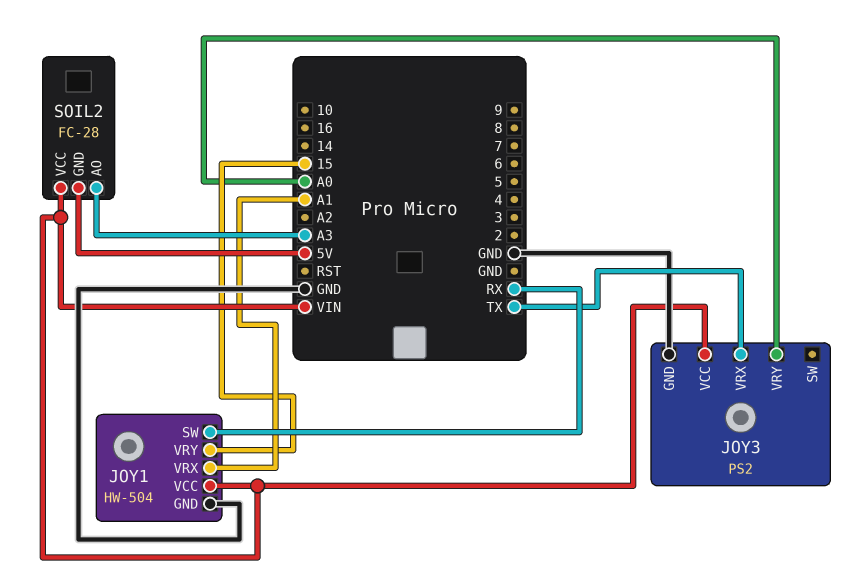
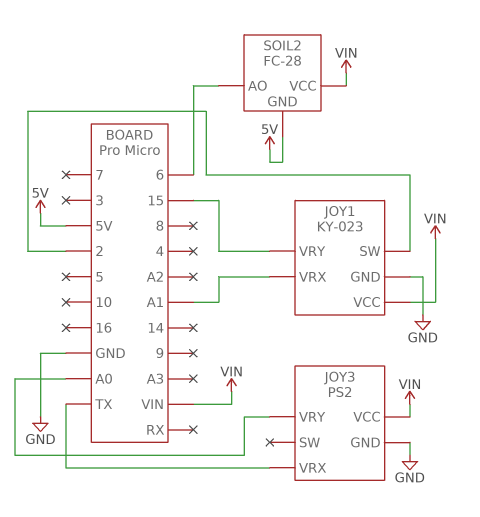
JOY1: HW-504 -> KY-023
JOY1 pin SW: RX -> 2
SOIL2 pin AO: A3 -> 6

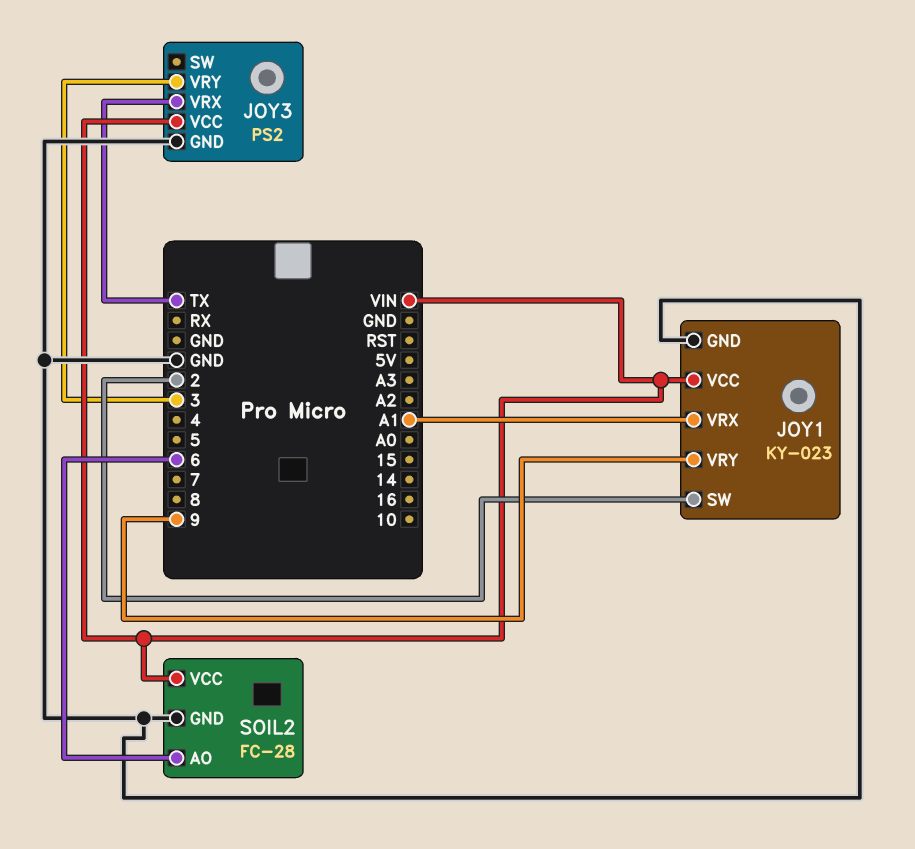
JOY1 pin VRY: 15 -> 9
JOY3 pin VRY: A0 -> 3
SOIL2 pin GND: 5V -> GND

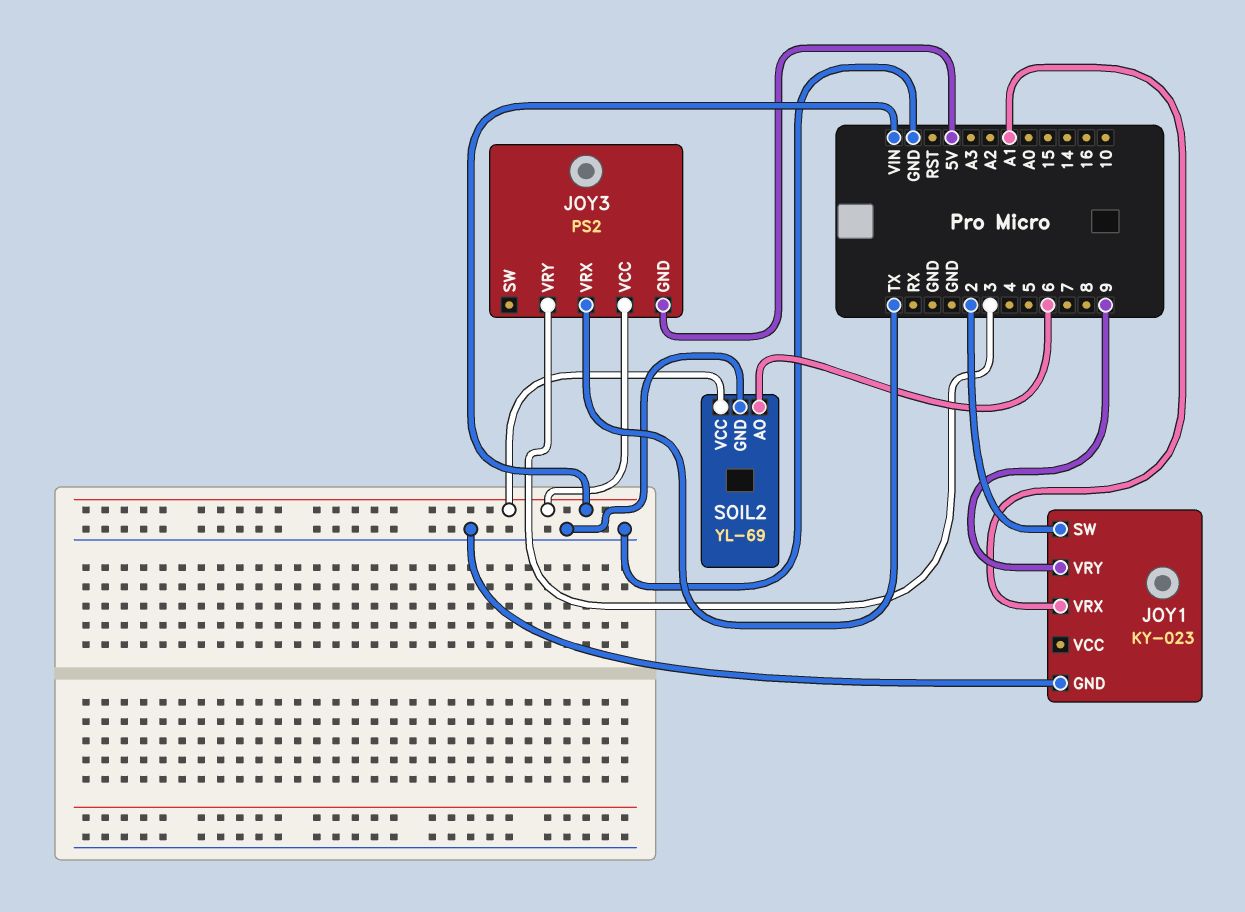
JOY1 pin VCC: VIN -> none
JOY3 pin GND: GND -> 5V
SOIL2: FC-28 -> YL-69

